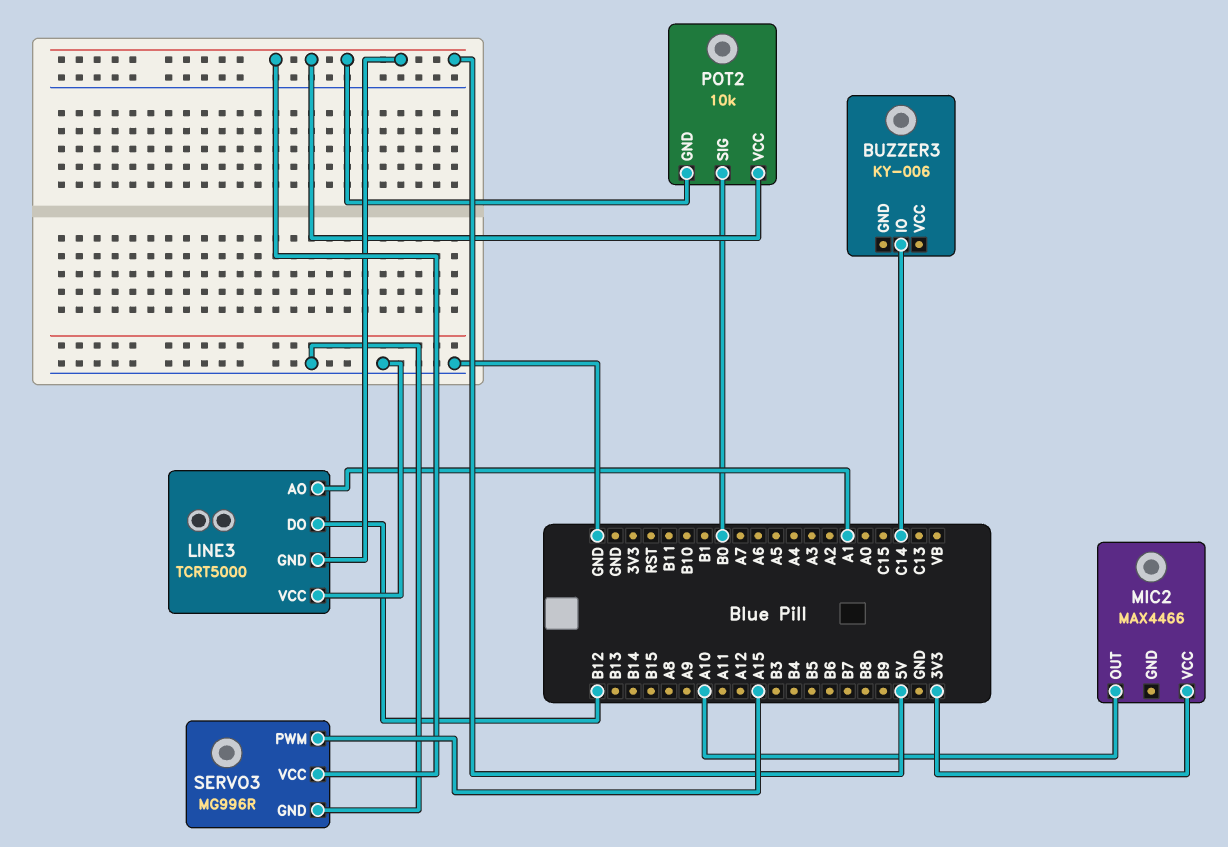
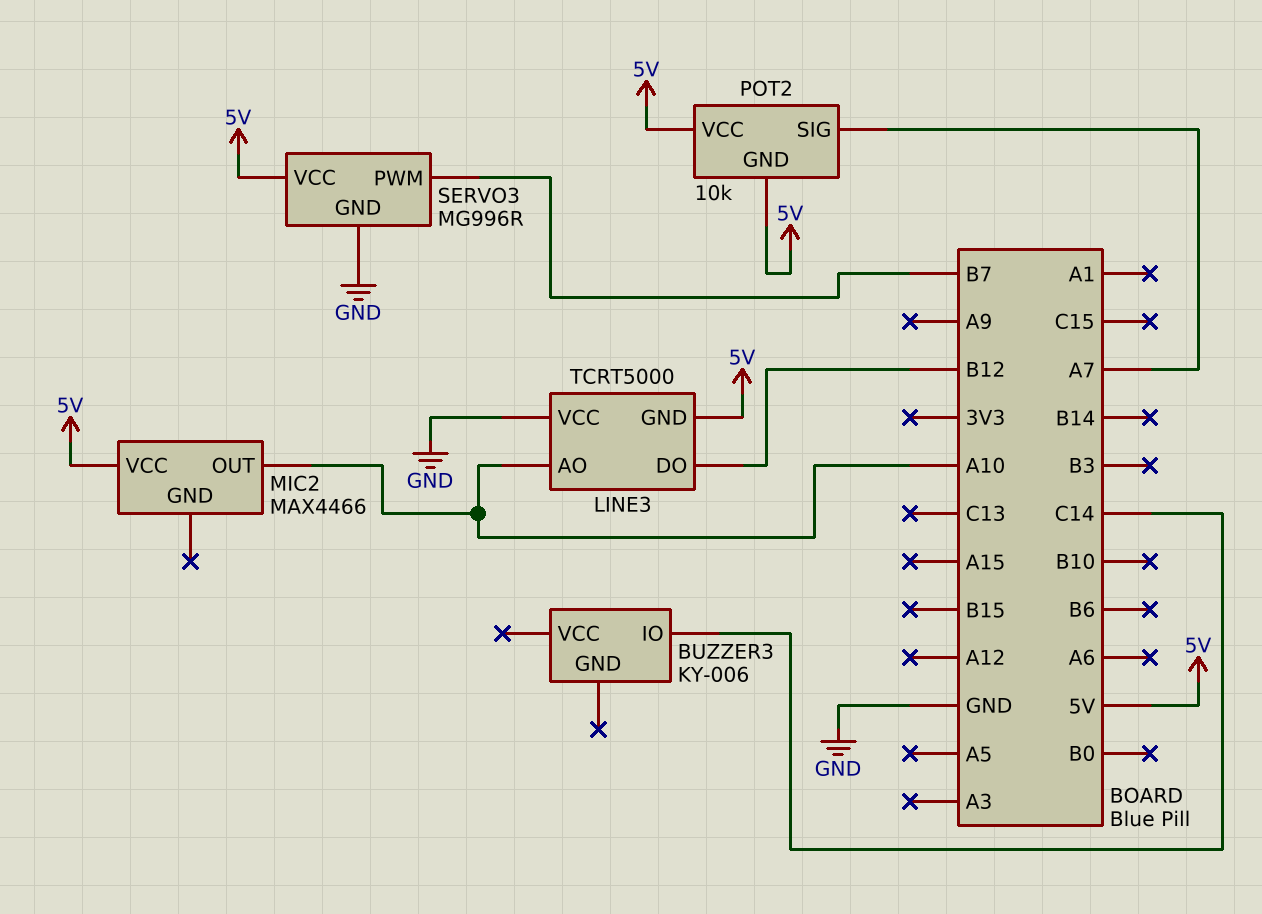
LINE3 pin AO: A1 -> A10
MIC2 pin VCC: 3V3 -> 5V
POT2 pin SIG: B0 -> A7
SERVO3 pin PWM: A15 -> B7

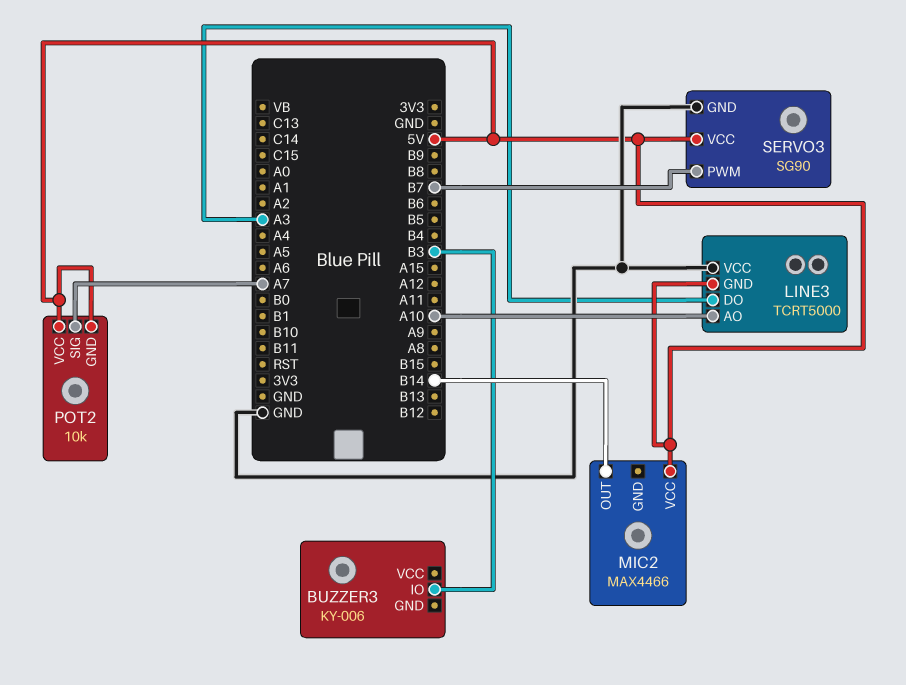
BUZZER3 pin IO: C14 -> B3
LINE3 pin DO: B12 -> A3
MIC2 pin OUT: A10 -> B14
SERVO3: MG996R -> SG90

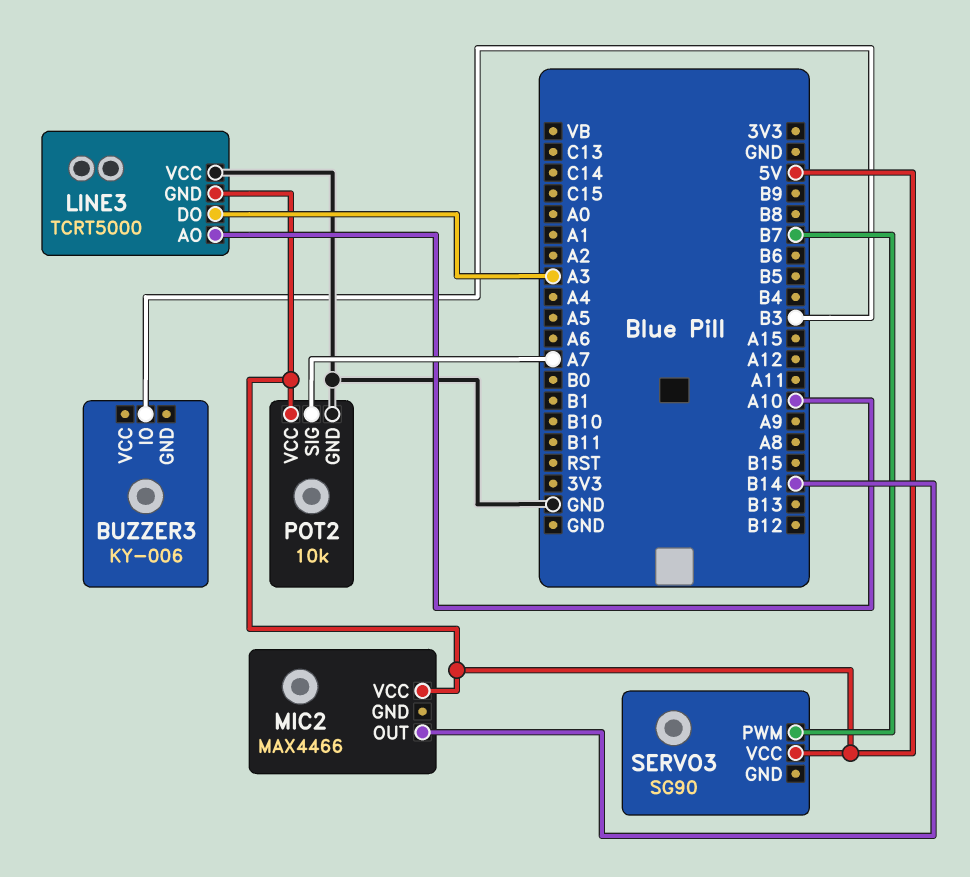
POT2 pin GND: 5V -> GND
SERVO3 pin GND: GND -> none

